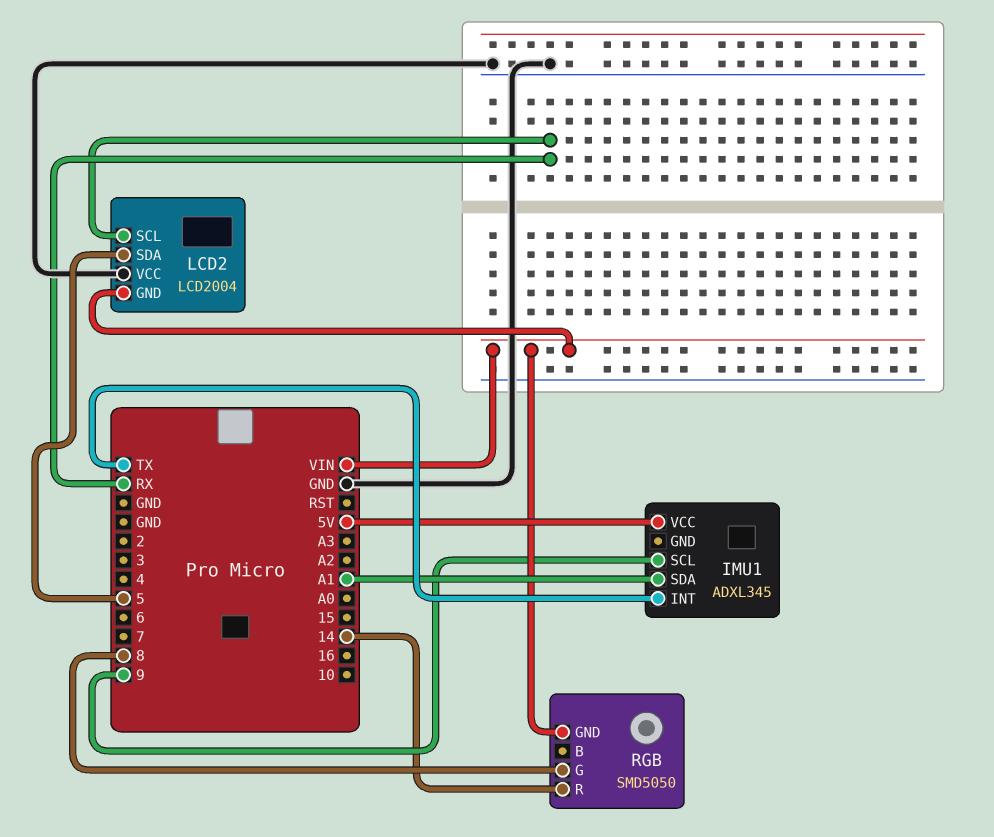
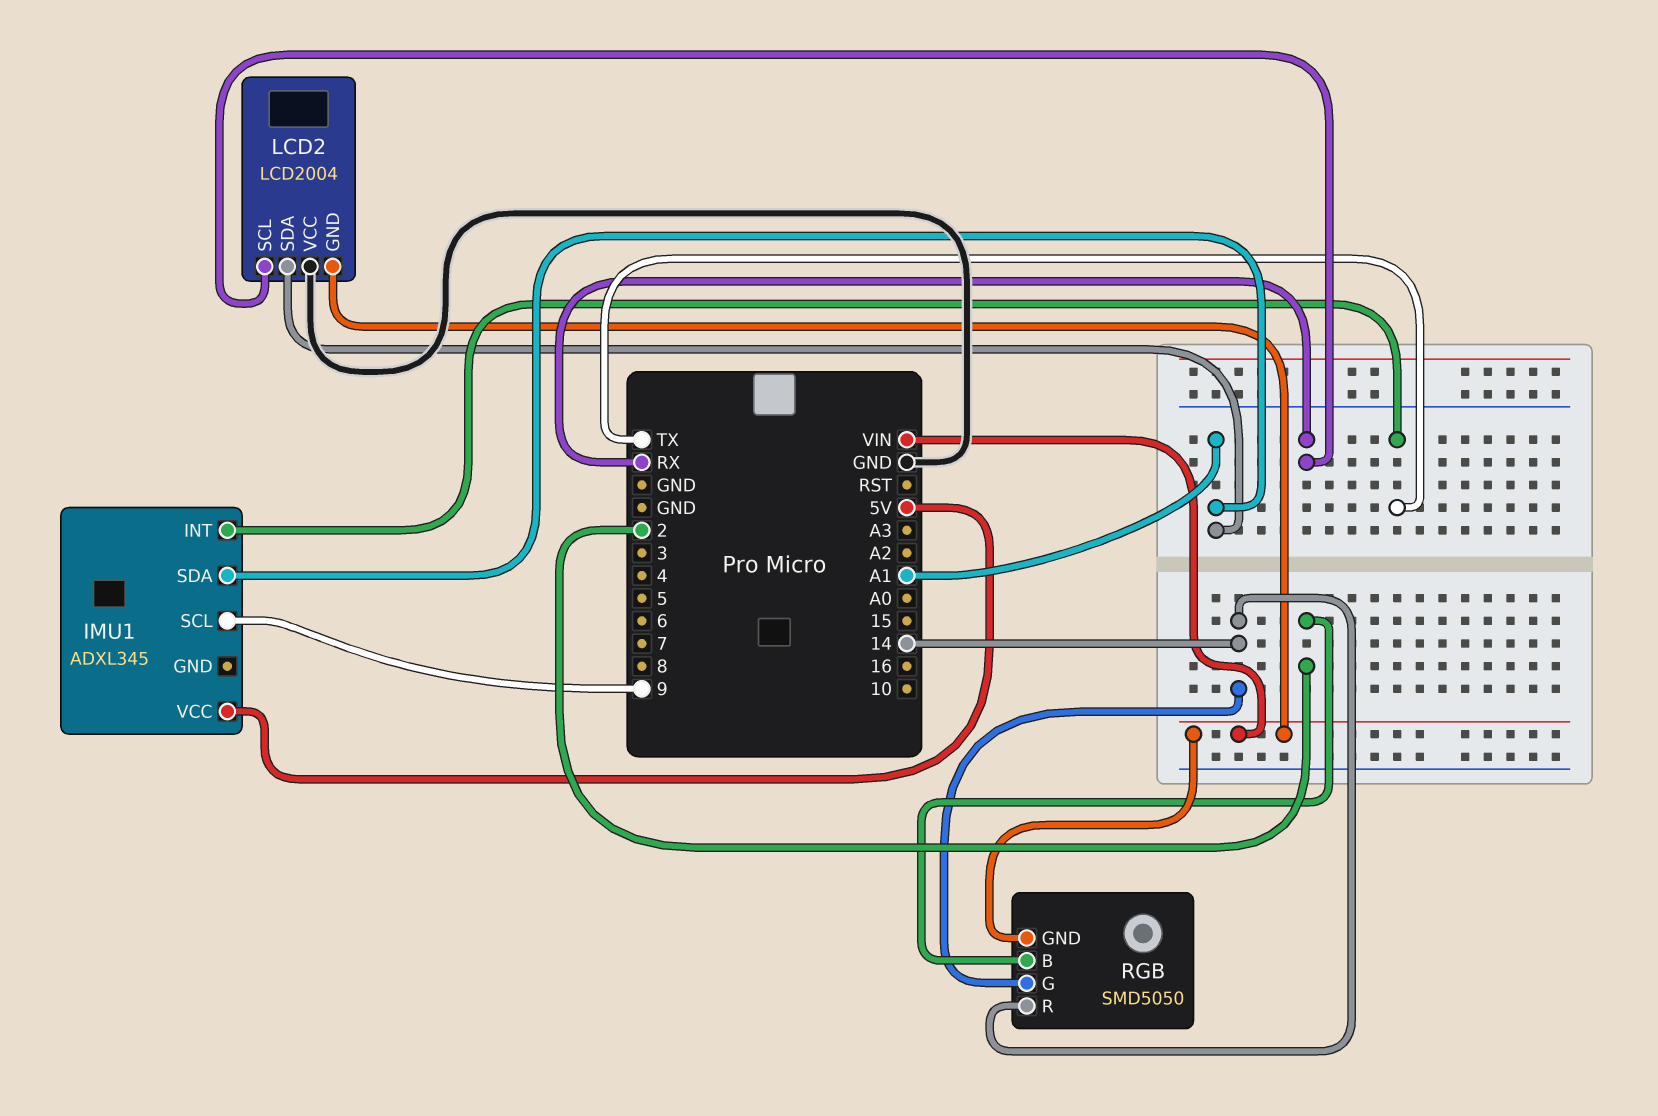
LCD2 pin SDA: 5 -> A1
RGB pin B: none -> 2
RGB pin G: 8 -> 14

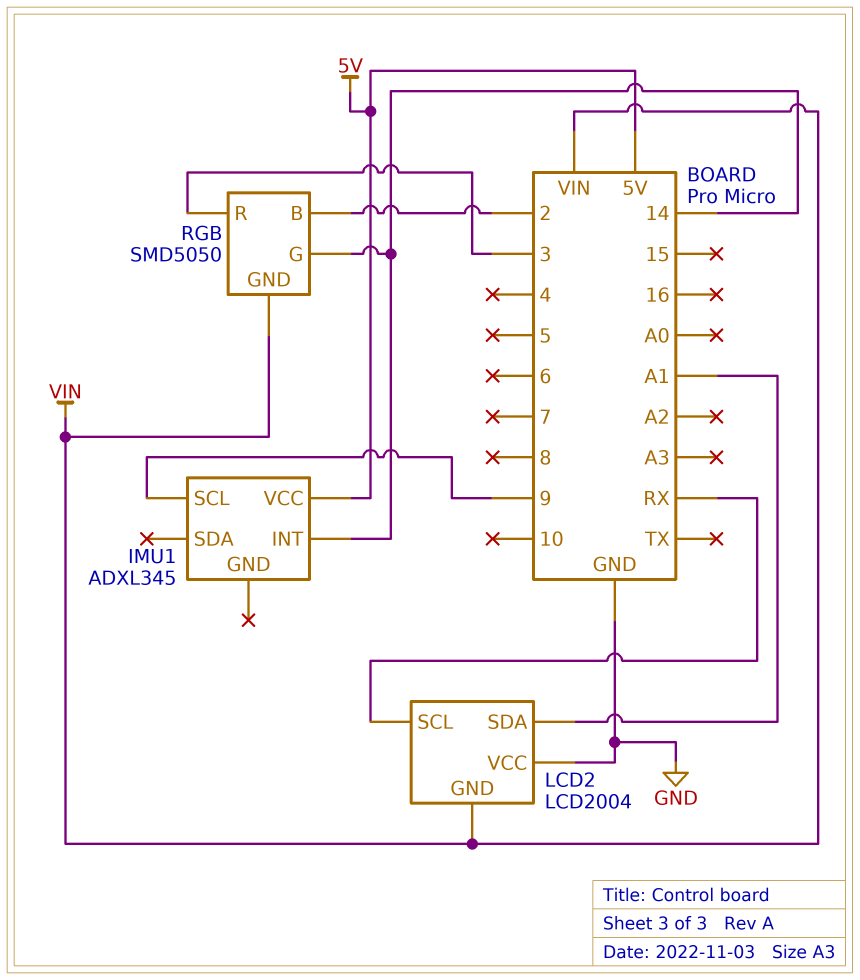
IMU1 pin INT: TX -> 14
IMU1 pin SDA: A1 -> none
RGB pin R: 14 -> 3

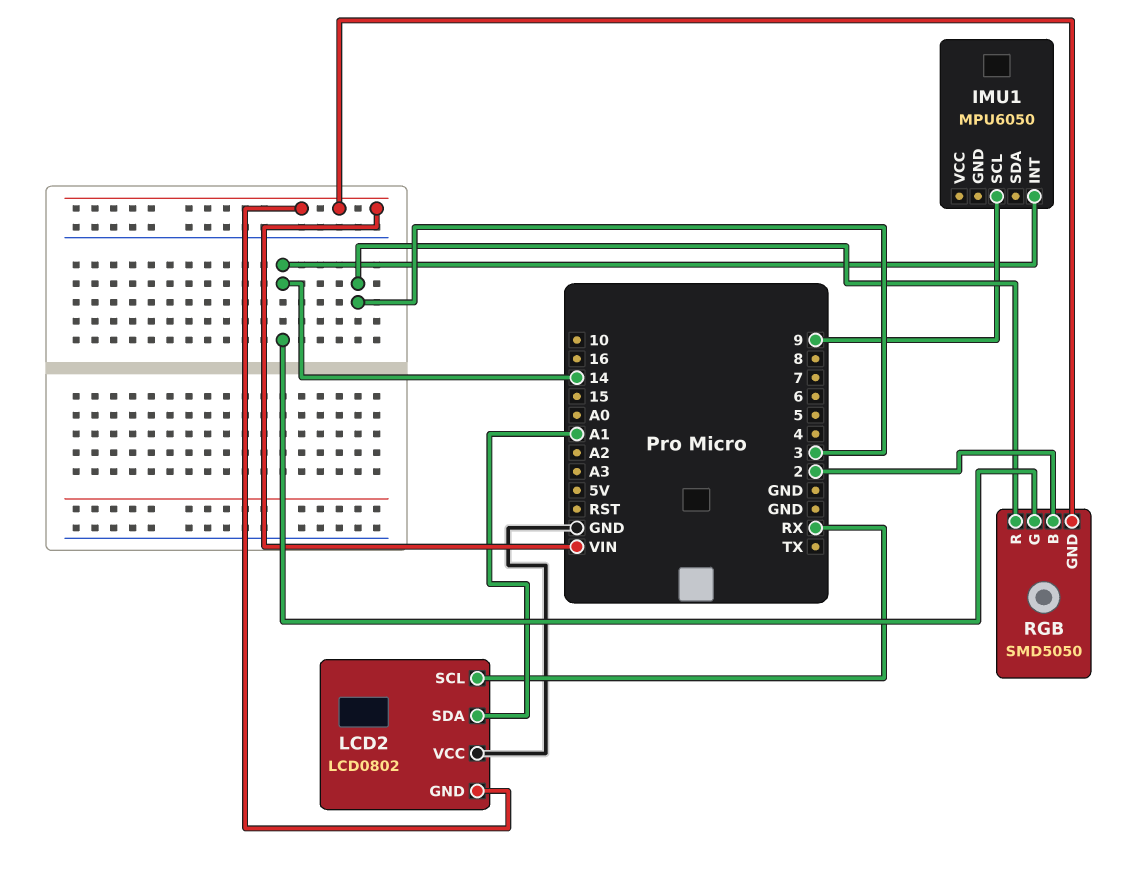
IMU1: ADXL345 -> MPU6050
IMU1 pin VCC: 5V -> none
LCD2: LCD2004 -> LCD0802

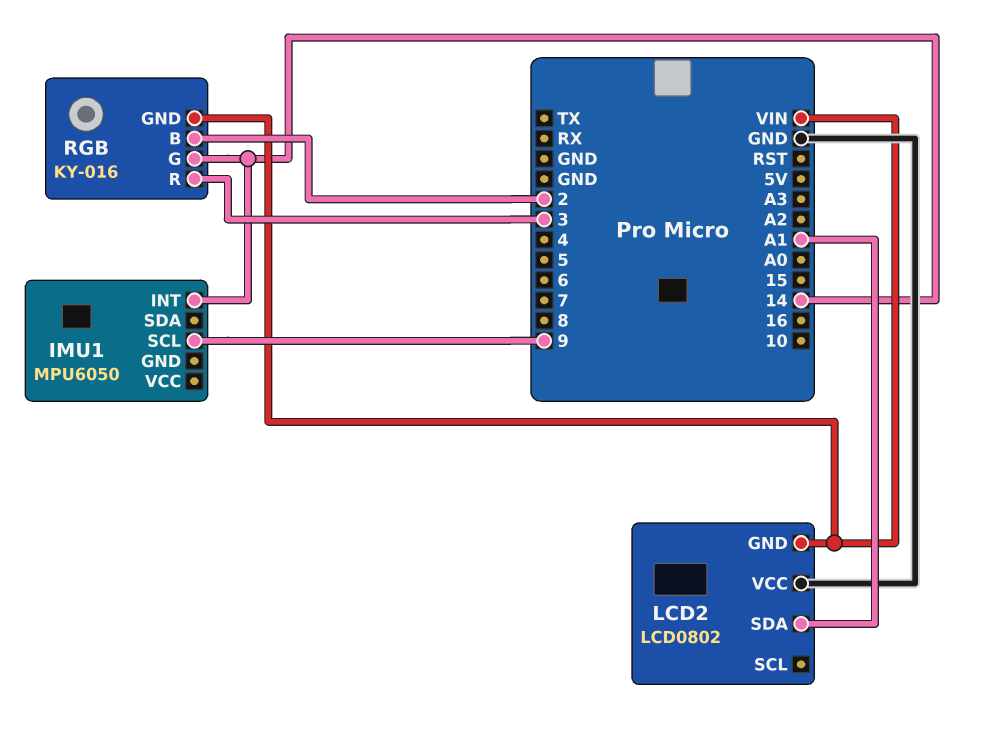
LCD2 pin SCL: RX -> none
RGB: SMD5050 -> KY-016

